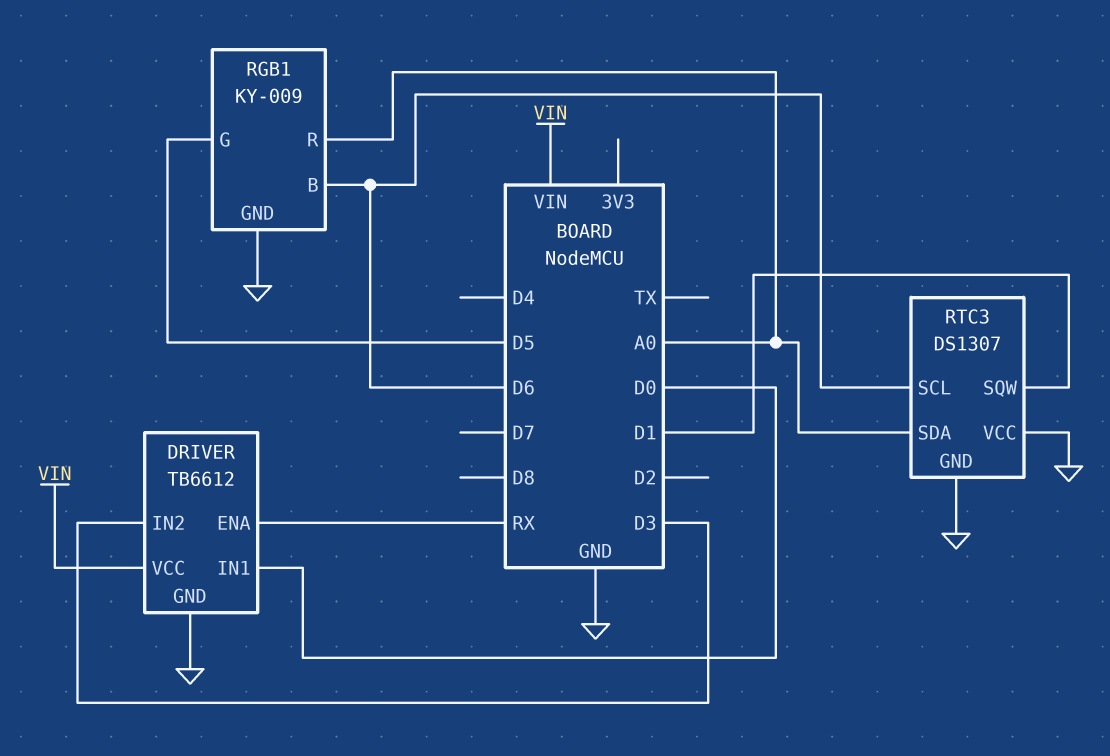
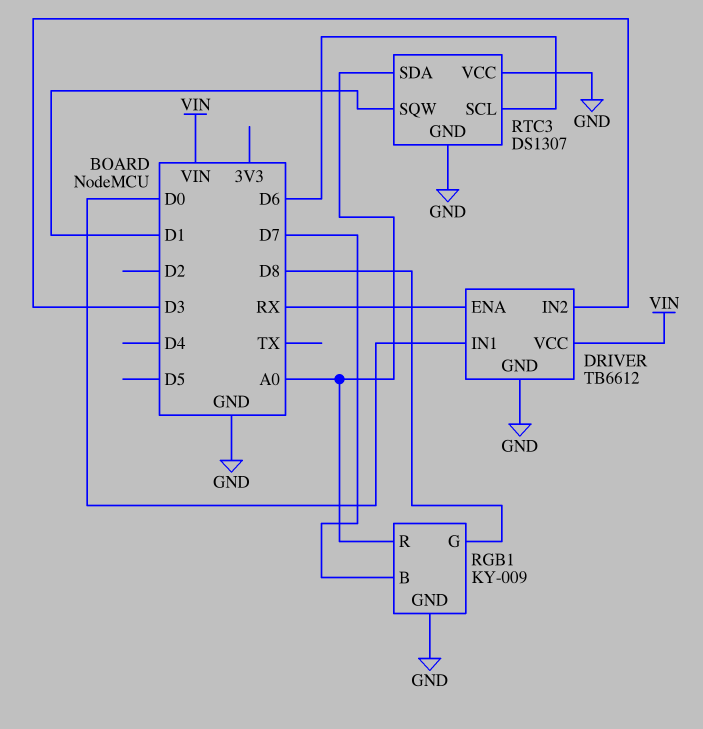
RGB1 pin B: D6 -> D7
RGB1 pin G: D5 -> D8

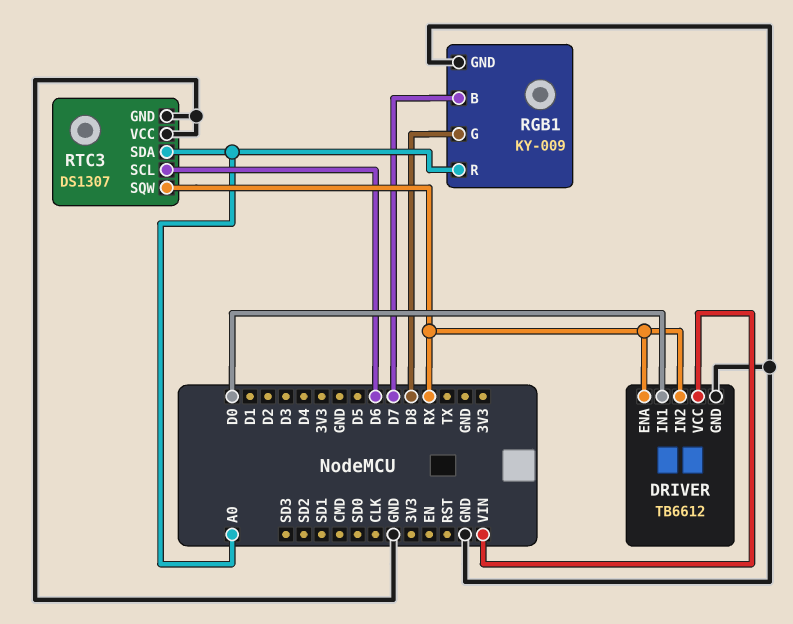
DRIVER pin IN2: D3 -> RX
RTC3 pin SQW: D1 -> RX

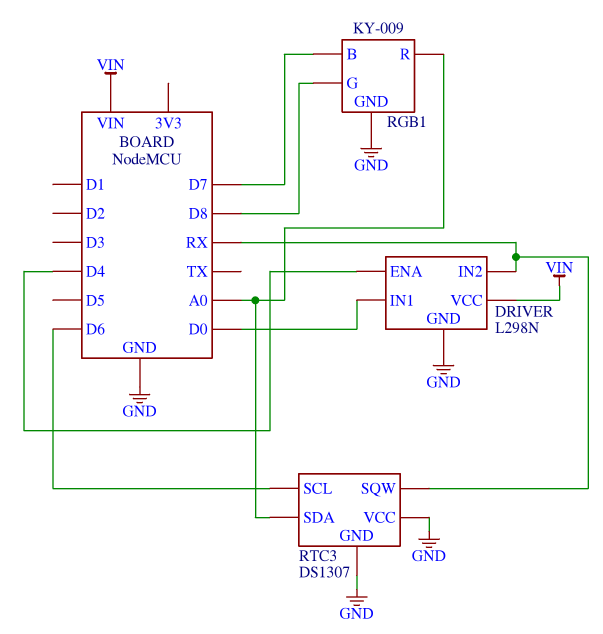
DRIVER: TB6612 -> L298N
DRIVER pin ENA: RX -> D4

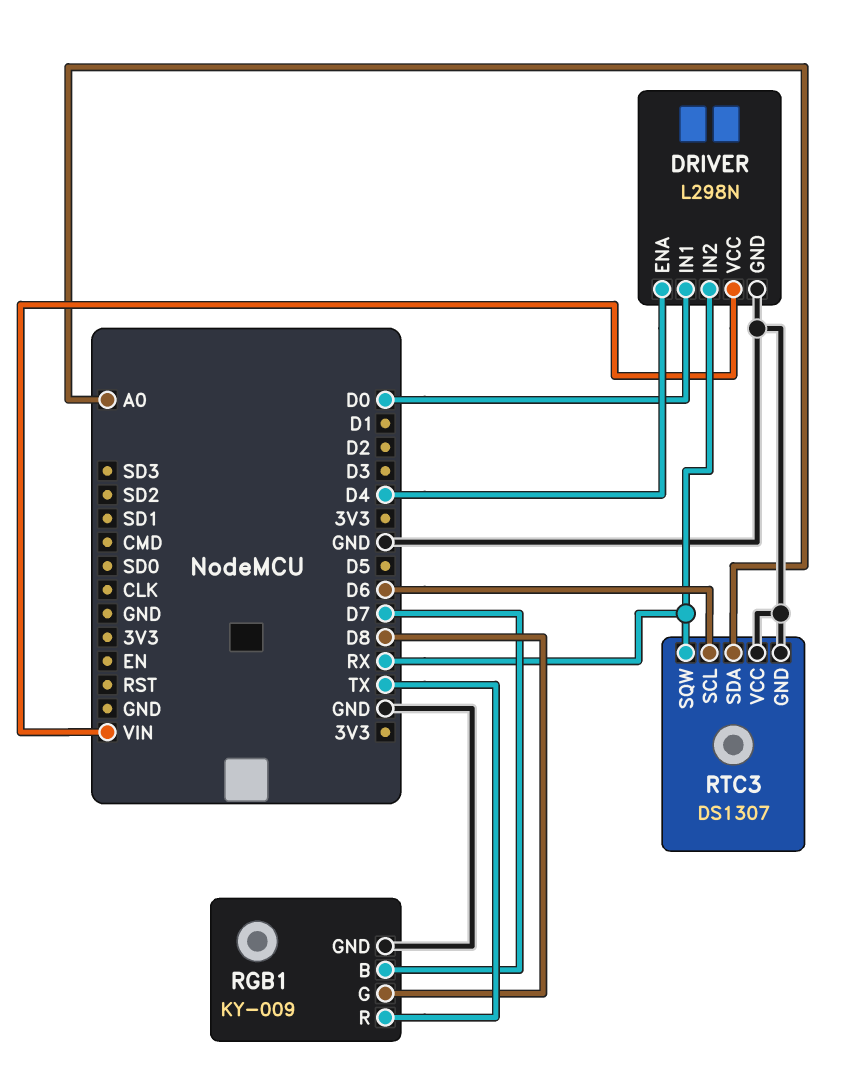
RGB1 pin R: A0 -> TX

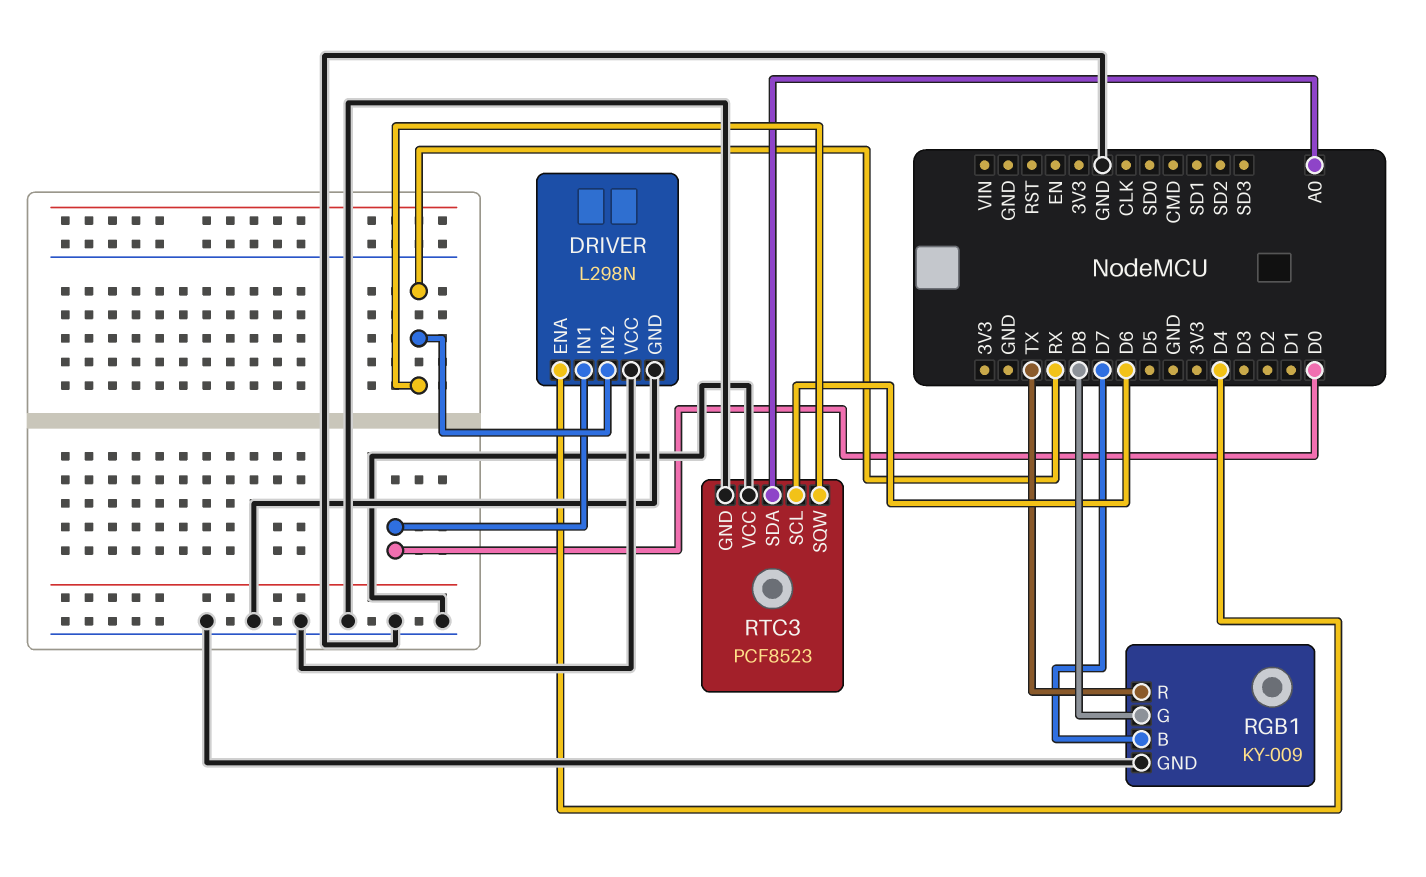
DRIVER pin VCC: VIN -> GND
RTC3: DS1307 -> PCF8523

